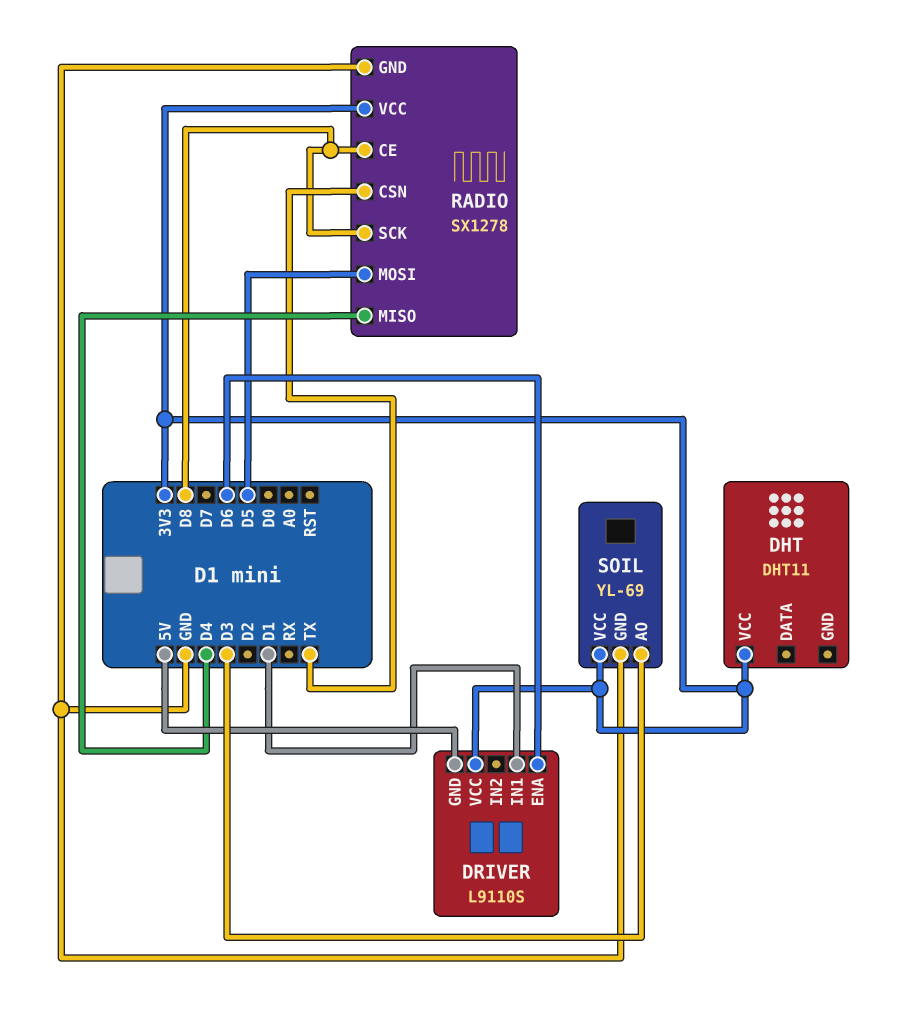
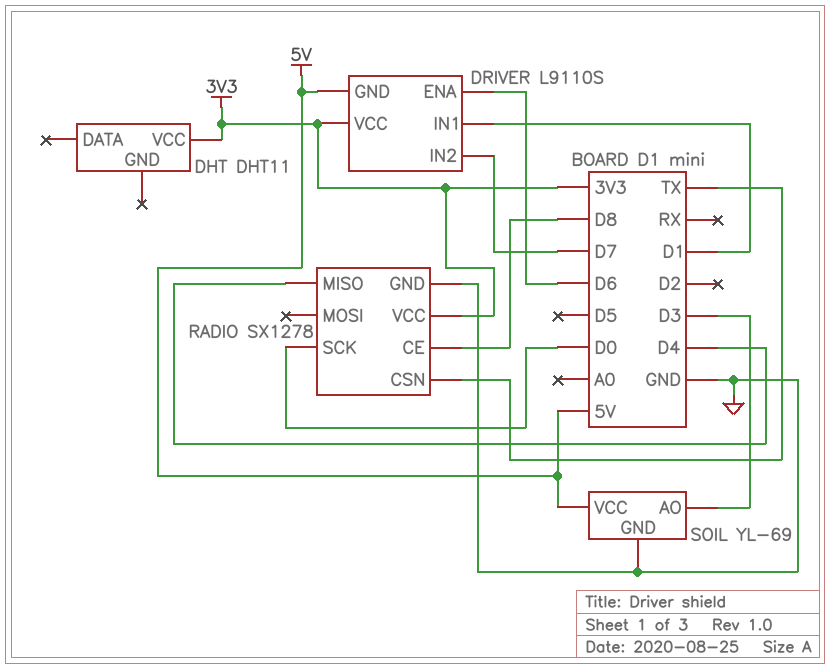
DRIVER pin IN2: none -> D7
RADIO pin MOSI: D5 -> none
RADIO pin SCK: D8 -> D0
SOIL pin VCC: 3V3 -> 5V

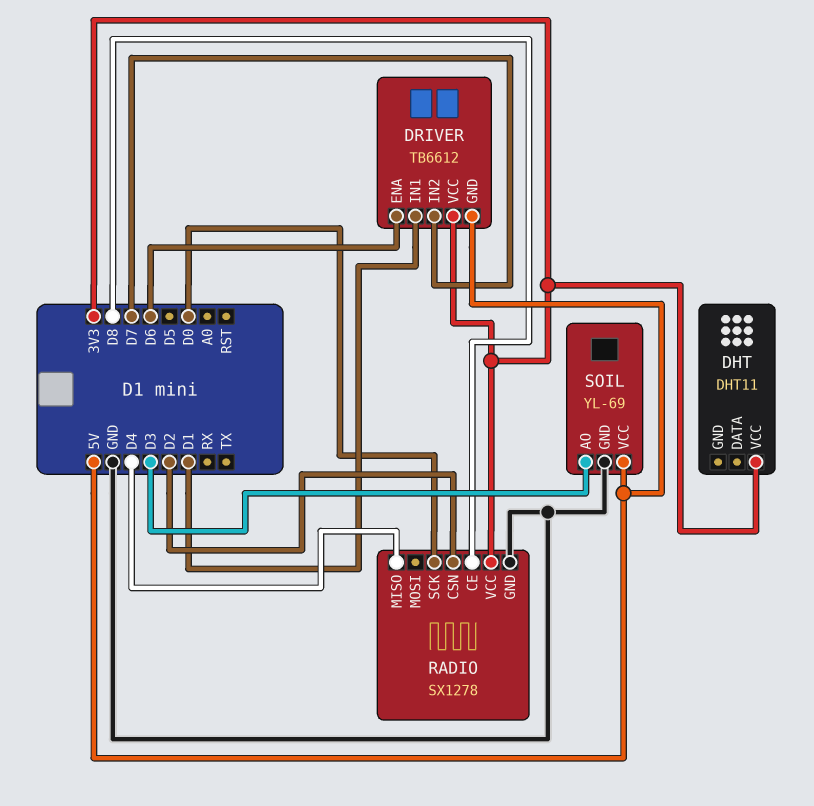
DRIVER: L9110S -> TB6612
RADIO pin CSN: TX -> D2

